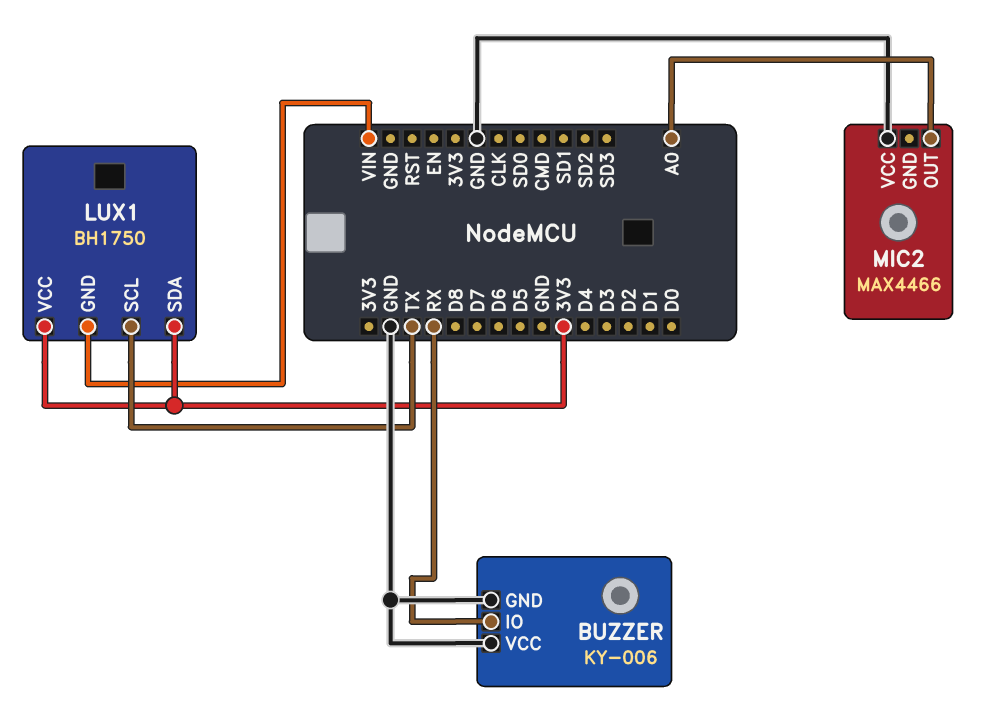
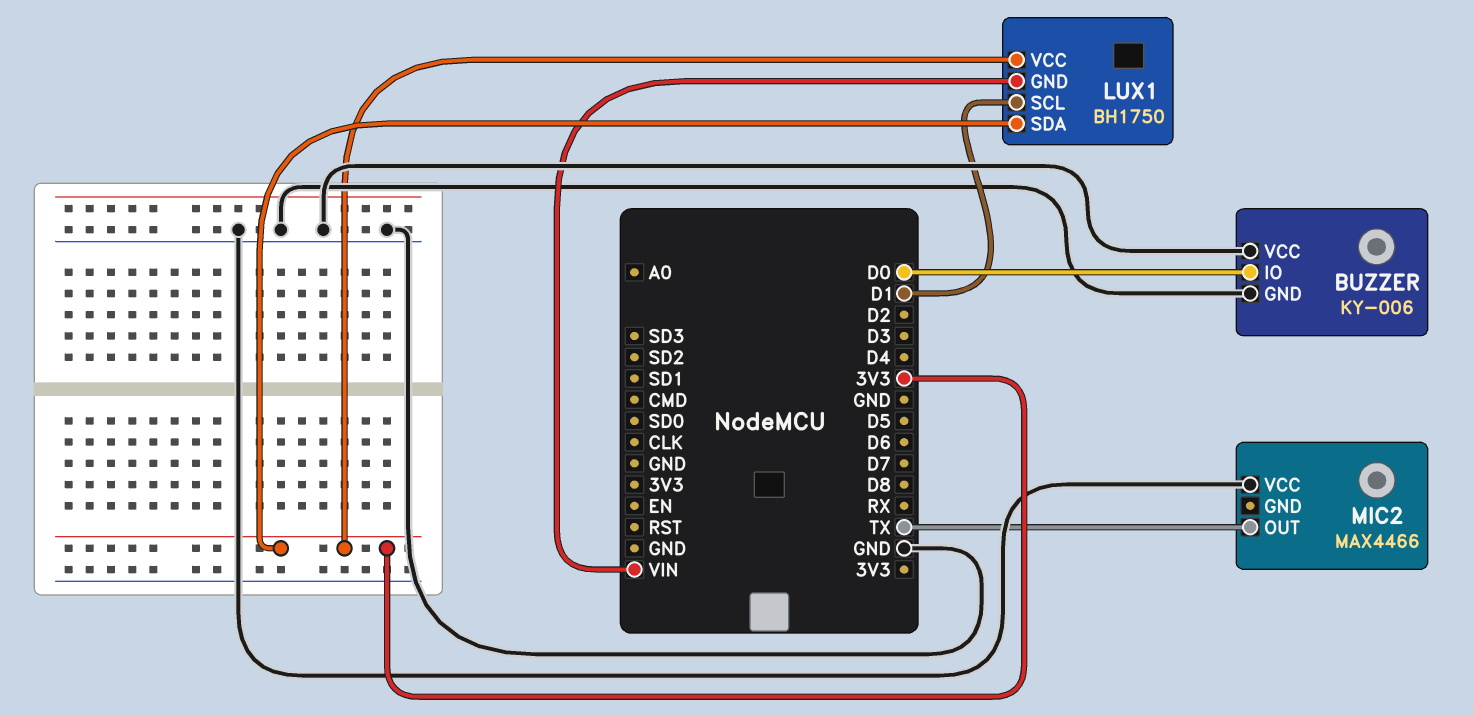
BUZZER pin IO: RX -> D0
LUX1 pin SCL: TX -> D1
MIC2 pin OUT: A0 -> TX

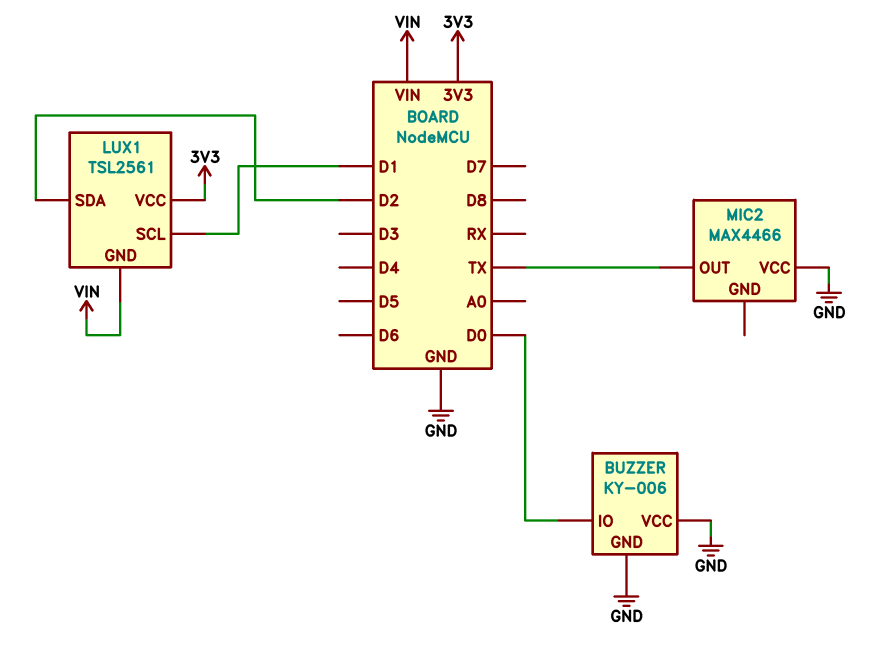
LUX1: BH1750 -> TSL2561
LUX1 pin SDA: 3V3 -> D2

